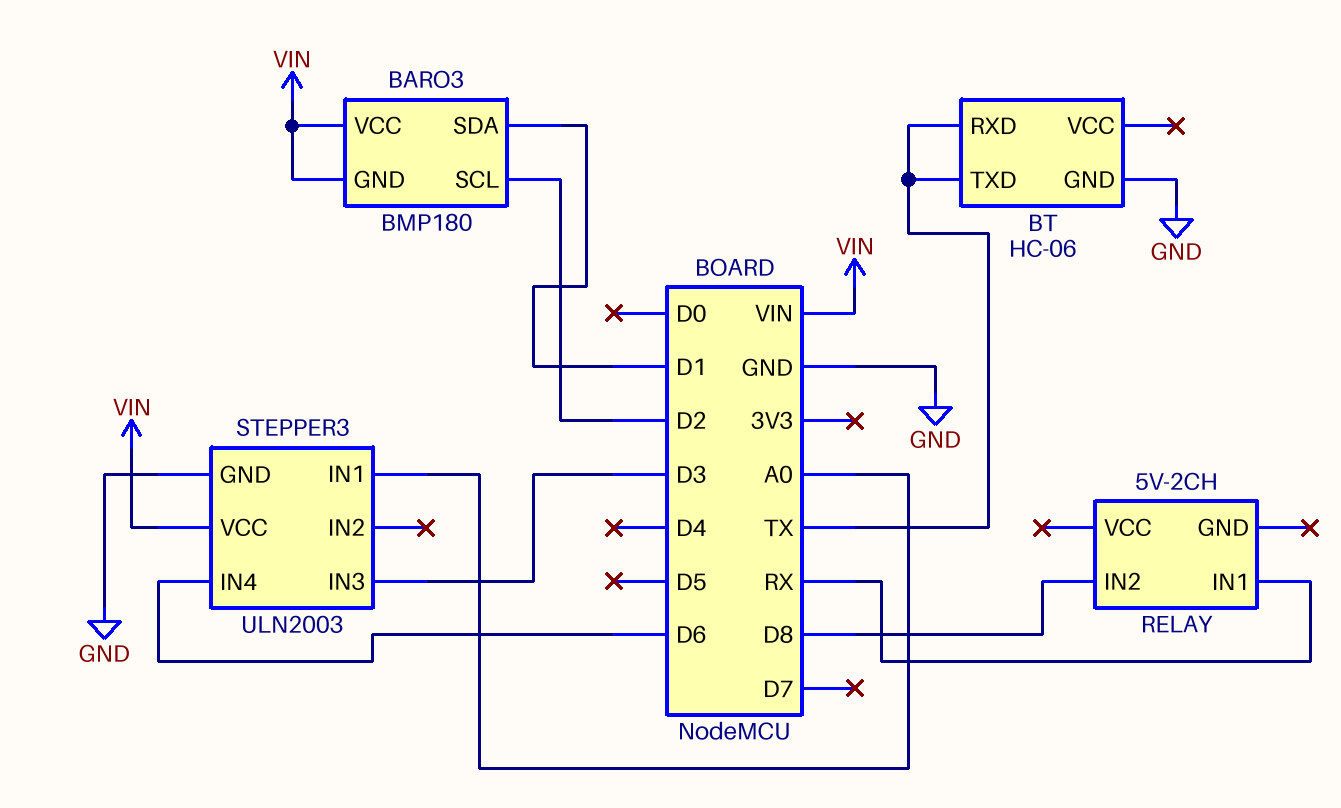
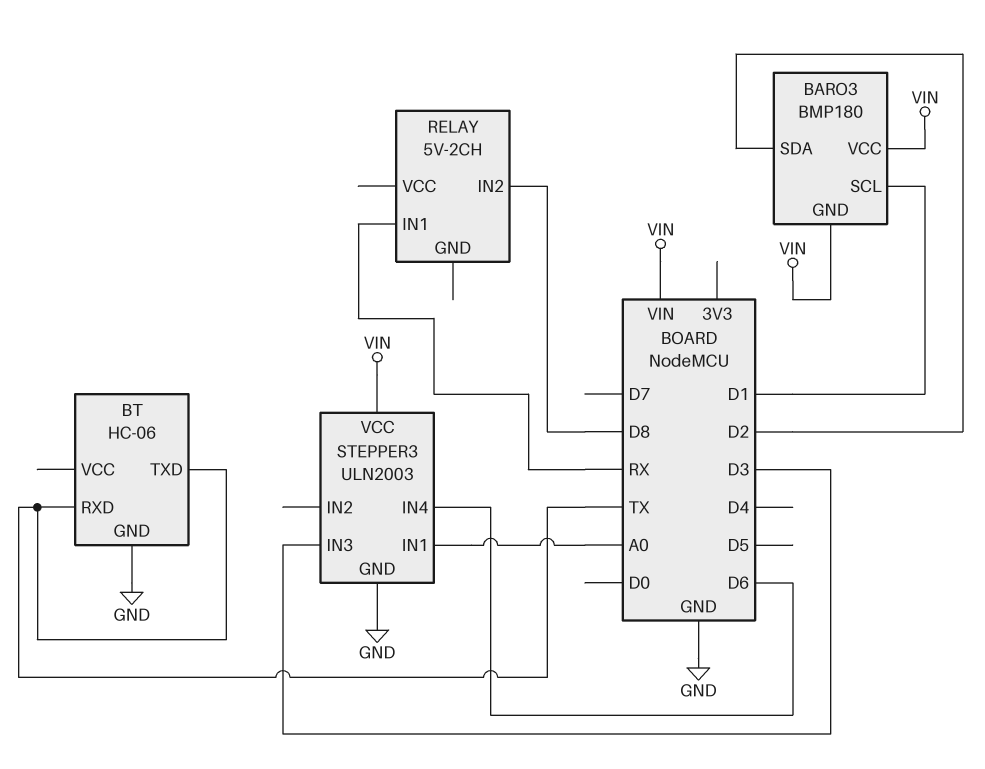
BARO3 pin SCL: D2 -> D1
BARO3 pin SDA: D1 -> D2

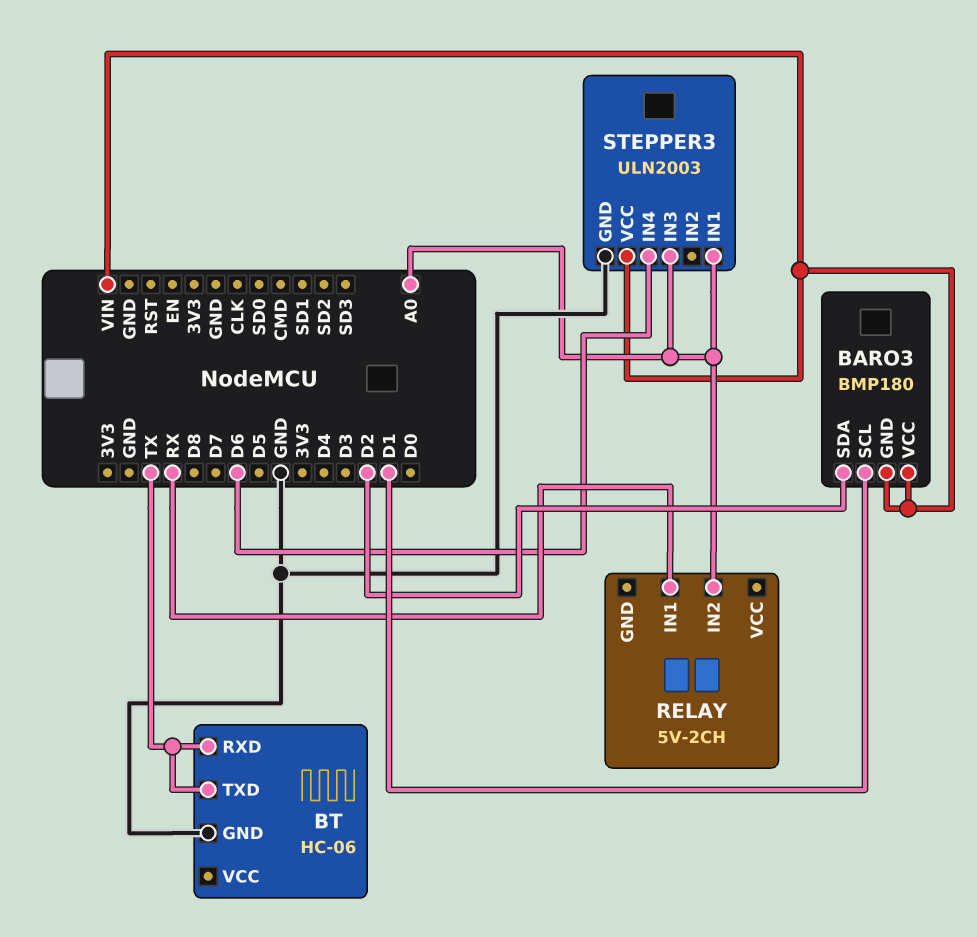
RELAY pin IN2: D8 -> A0
STEPPER3 pin IN3: D3 -> A0

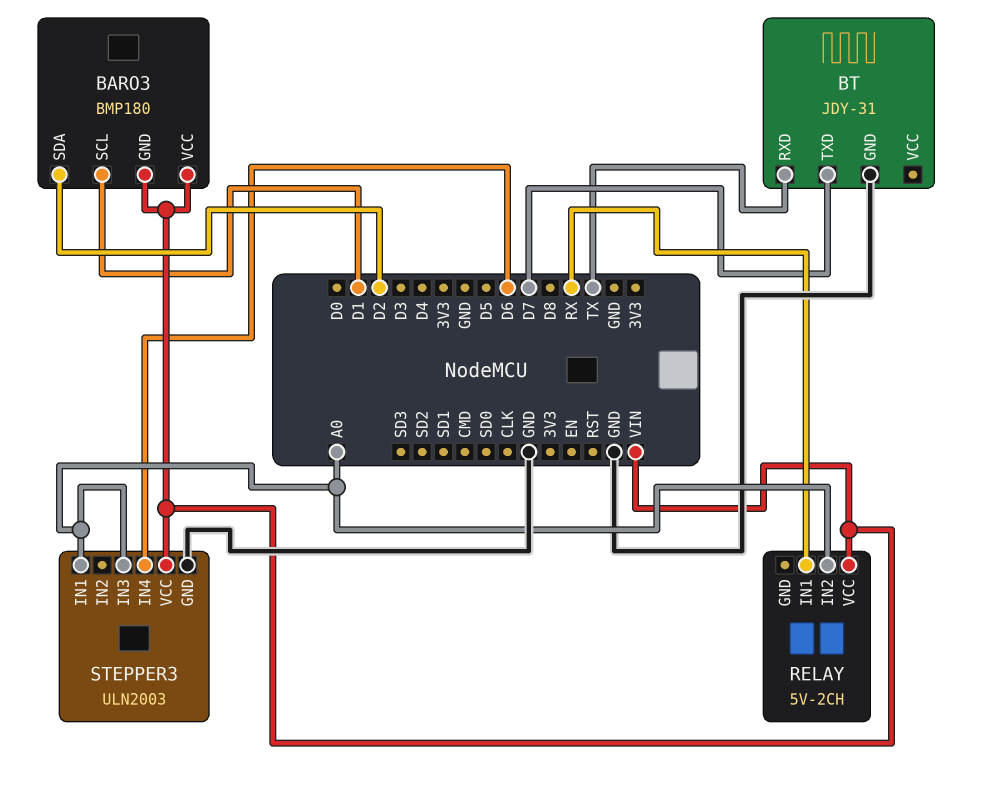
BT: HC-06 -> JDY-31
BT pin TXD: TX -> D7
RELAY pin VCC: none -> VIN

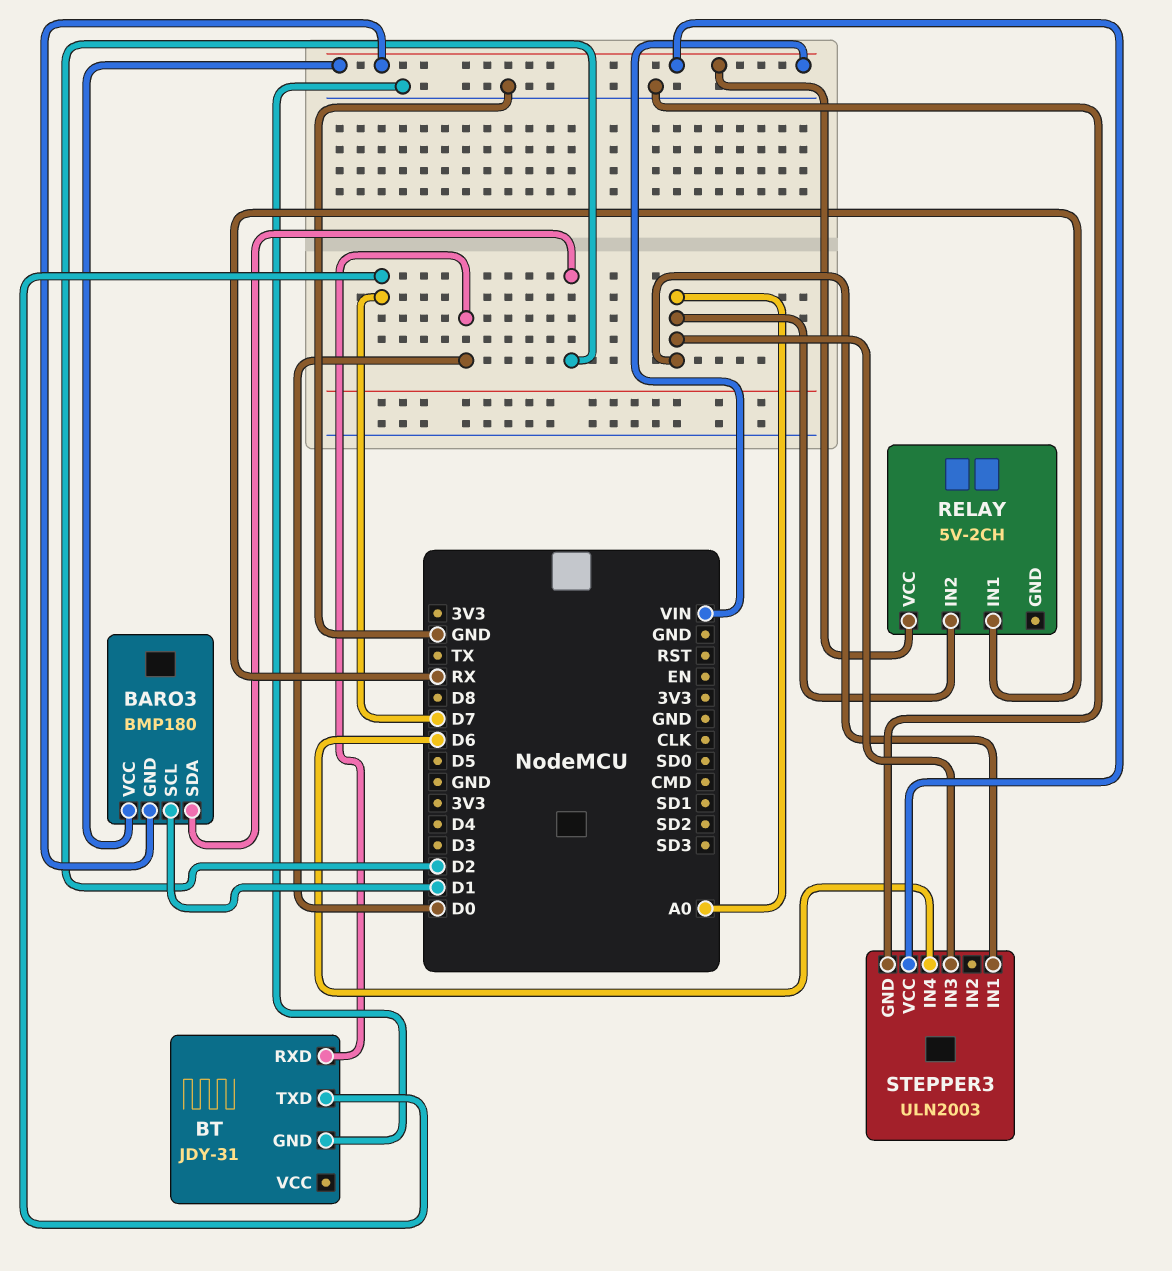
BT pin RXD: TX -> D0

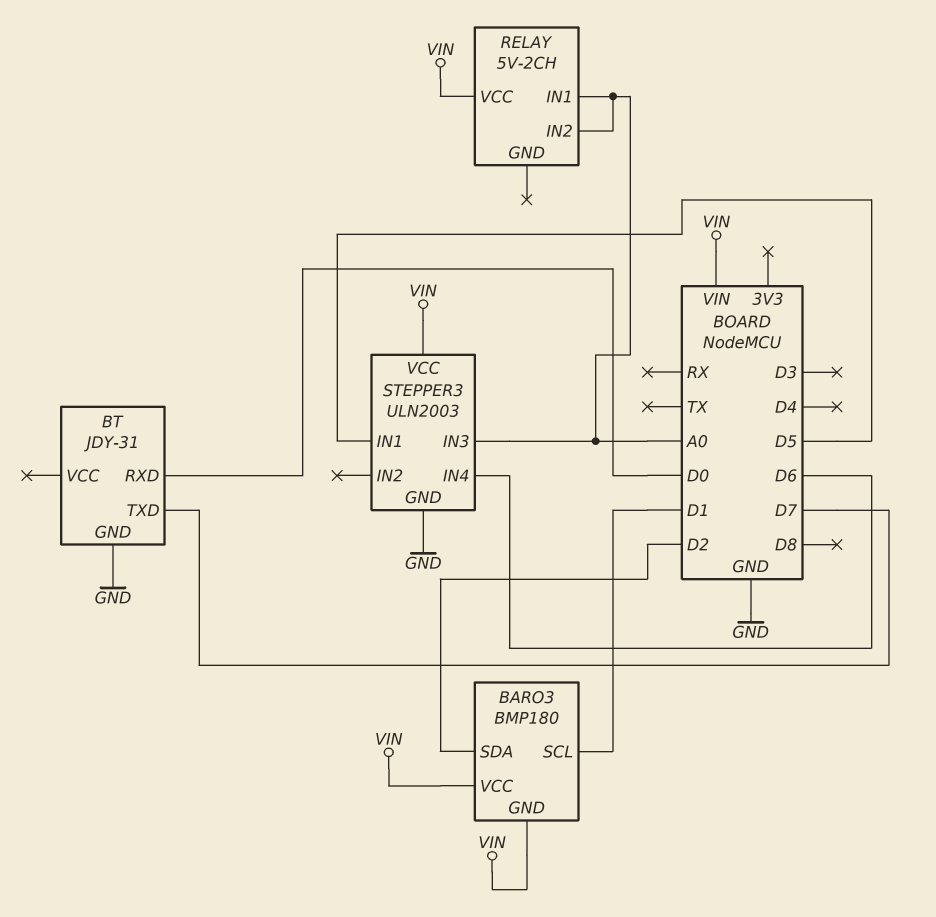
RELAY pin IN1: RX -> A0
STEPPER3 pin IN1: A0 -> D5

